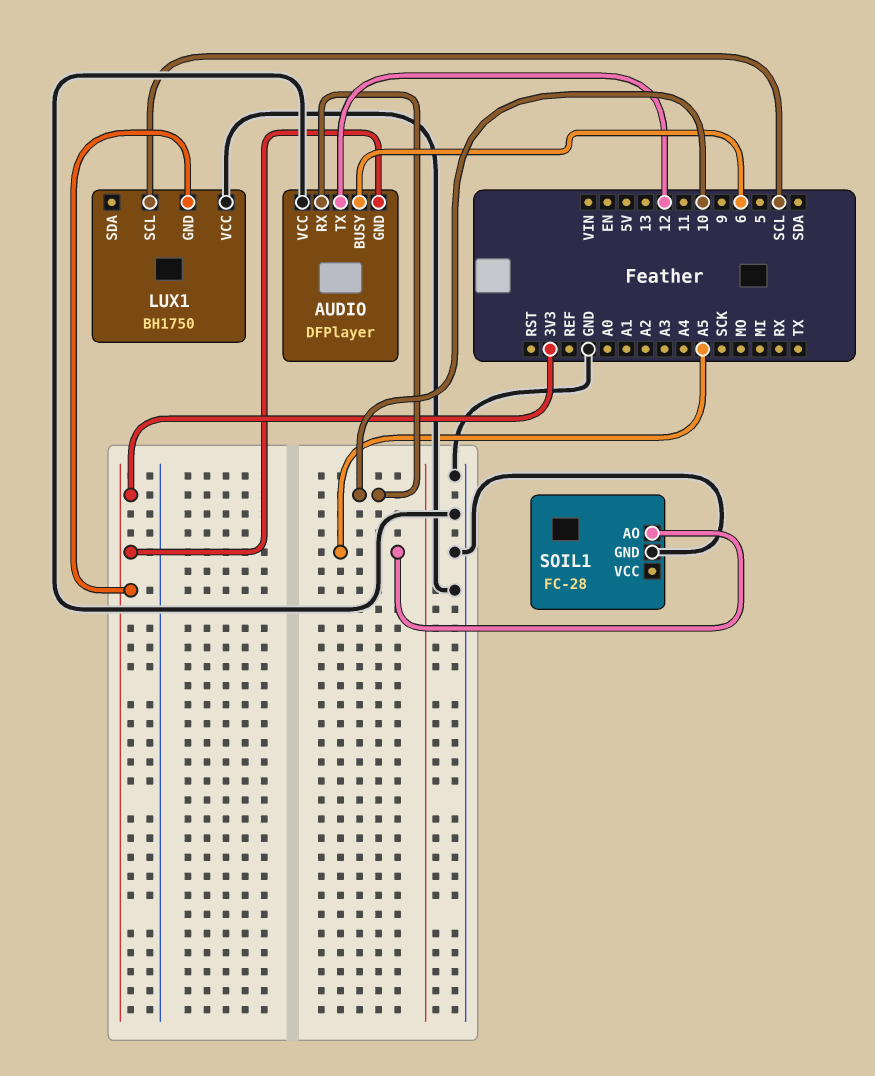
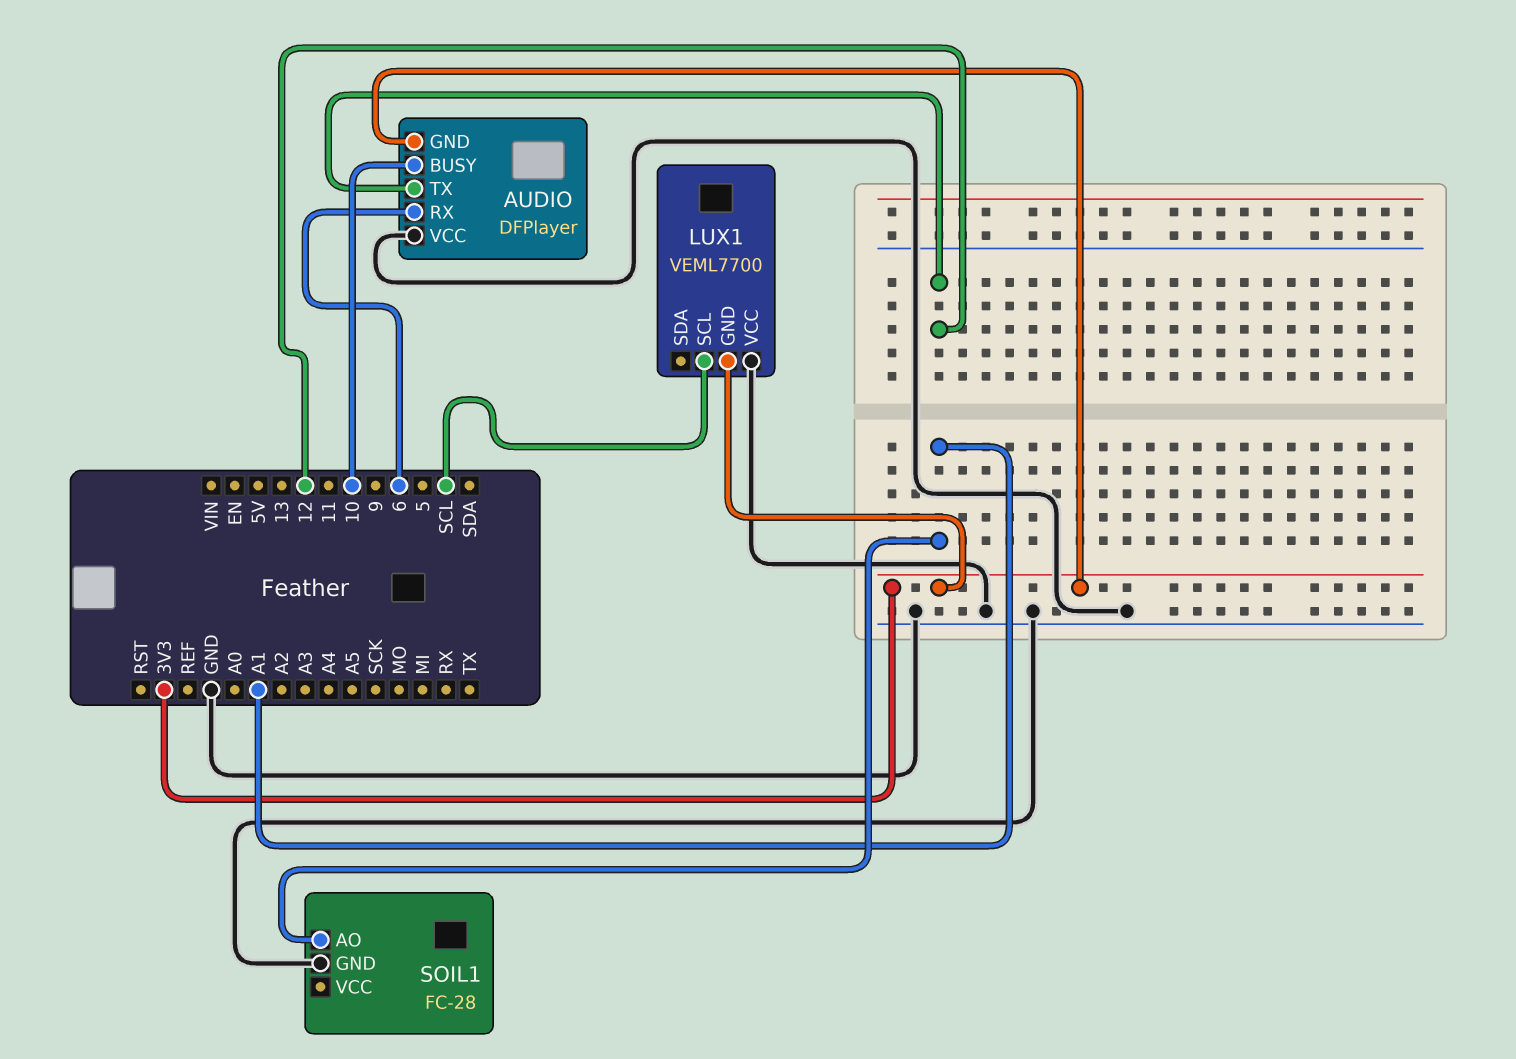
AUDIO pin BUSY: 6 -> 10
AUDIO pin RX: 10 -> 6
LUX1: BH1750 -> VEML7700
SOIL1 pin AO: A5 -> A1

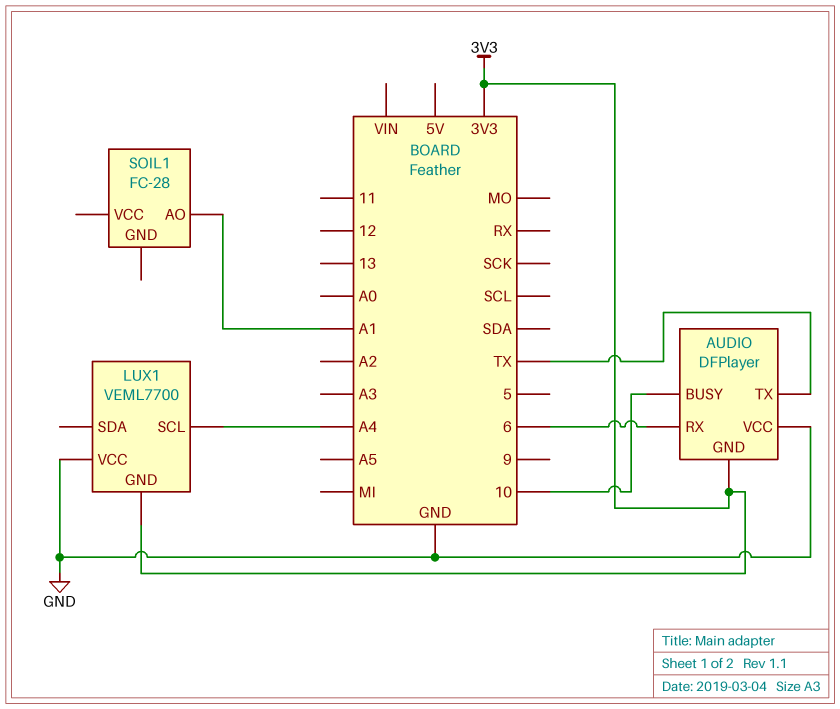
AUDIO pin TX: 12 -> TX
LUX1 pin SCL: SCL -> A4
SOIL1 pin GND: GND -> none

